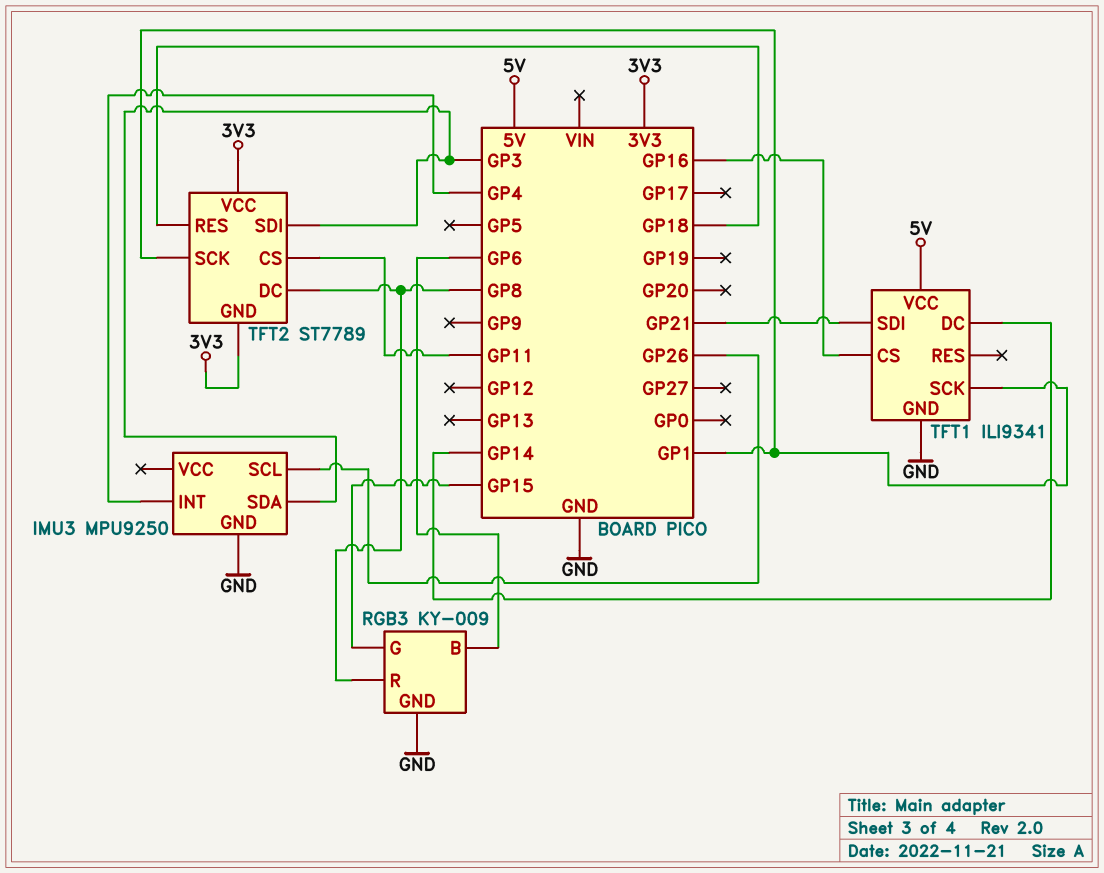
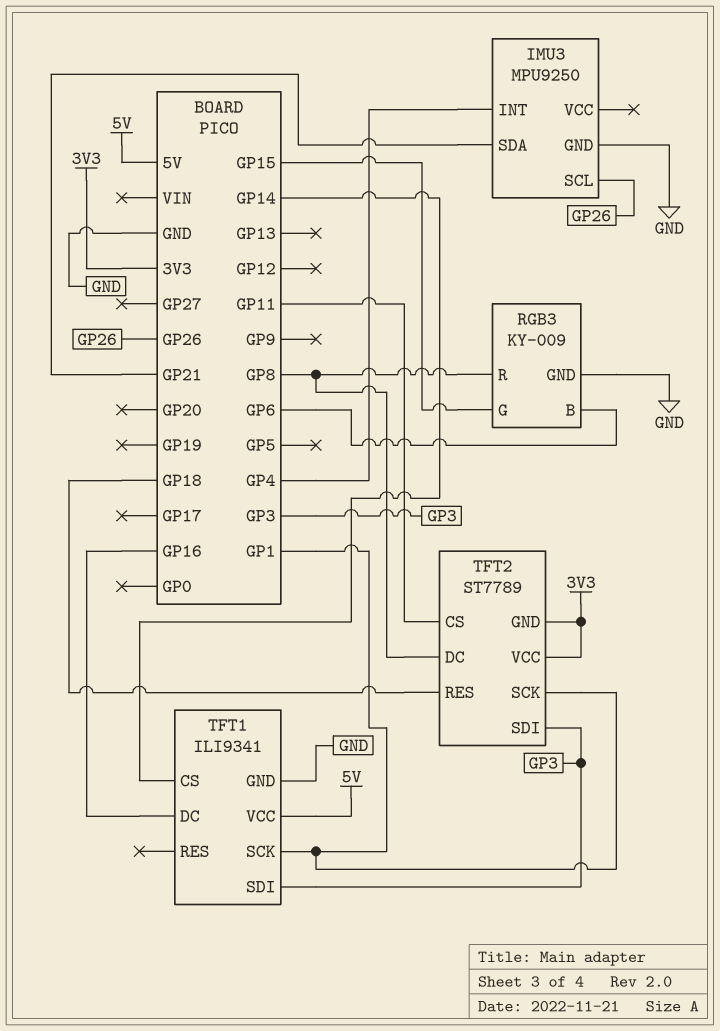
IMU3 pin SDA: GP3 -> GP21
TFT1 pin CS: GP16 -> GP14
TFT1 pin DC: GP14 -> GP16
TFT1 pin SDI: GP21 -> GP3

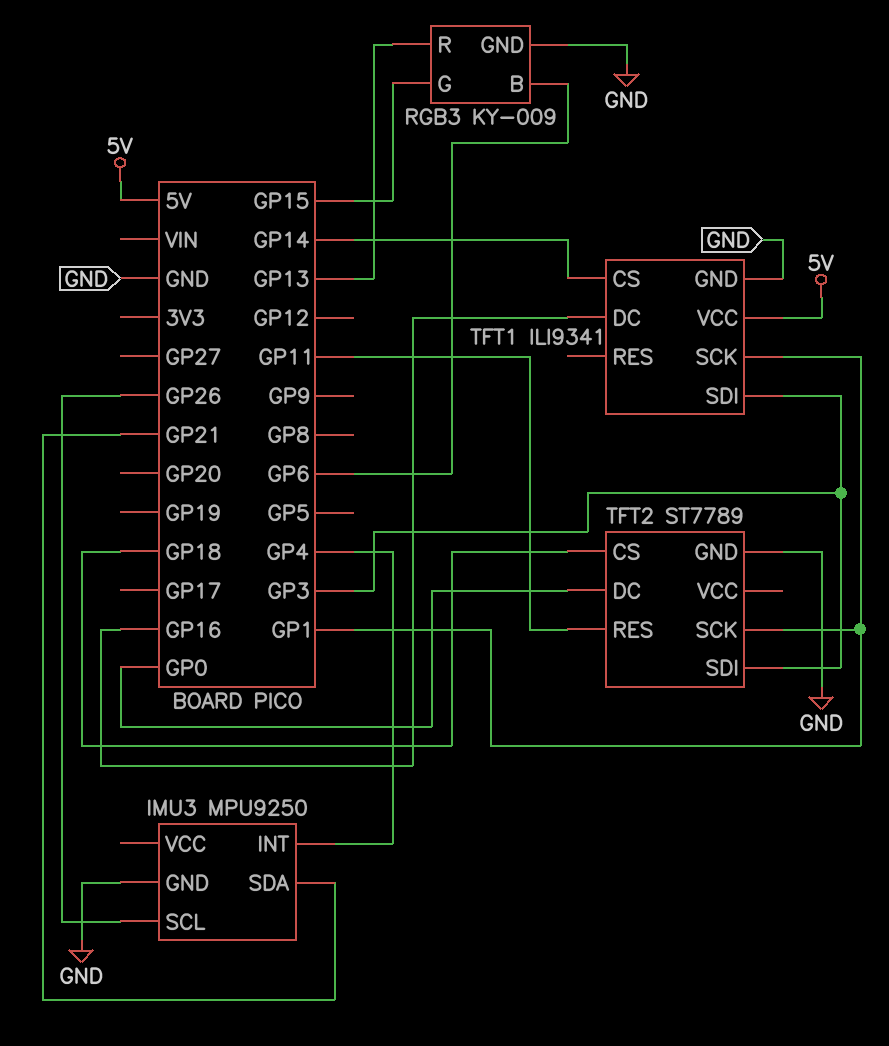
RGB3 pin R: GP8 -> GP13
TFT2 pin CS: GP11 -> GP18
TFT2 pin DC: GP8 -> GP0
TFT2 pin GND: 3V3 -> GND
TFT2 pin RES: GP18 -> GP11
TFT2 pin VCC: 3V3 -> none

